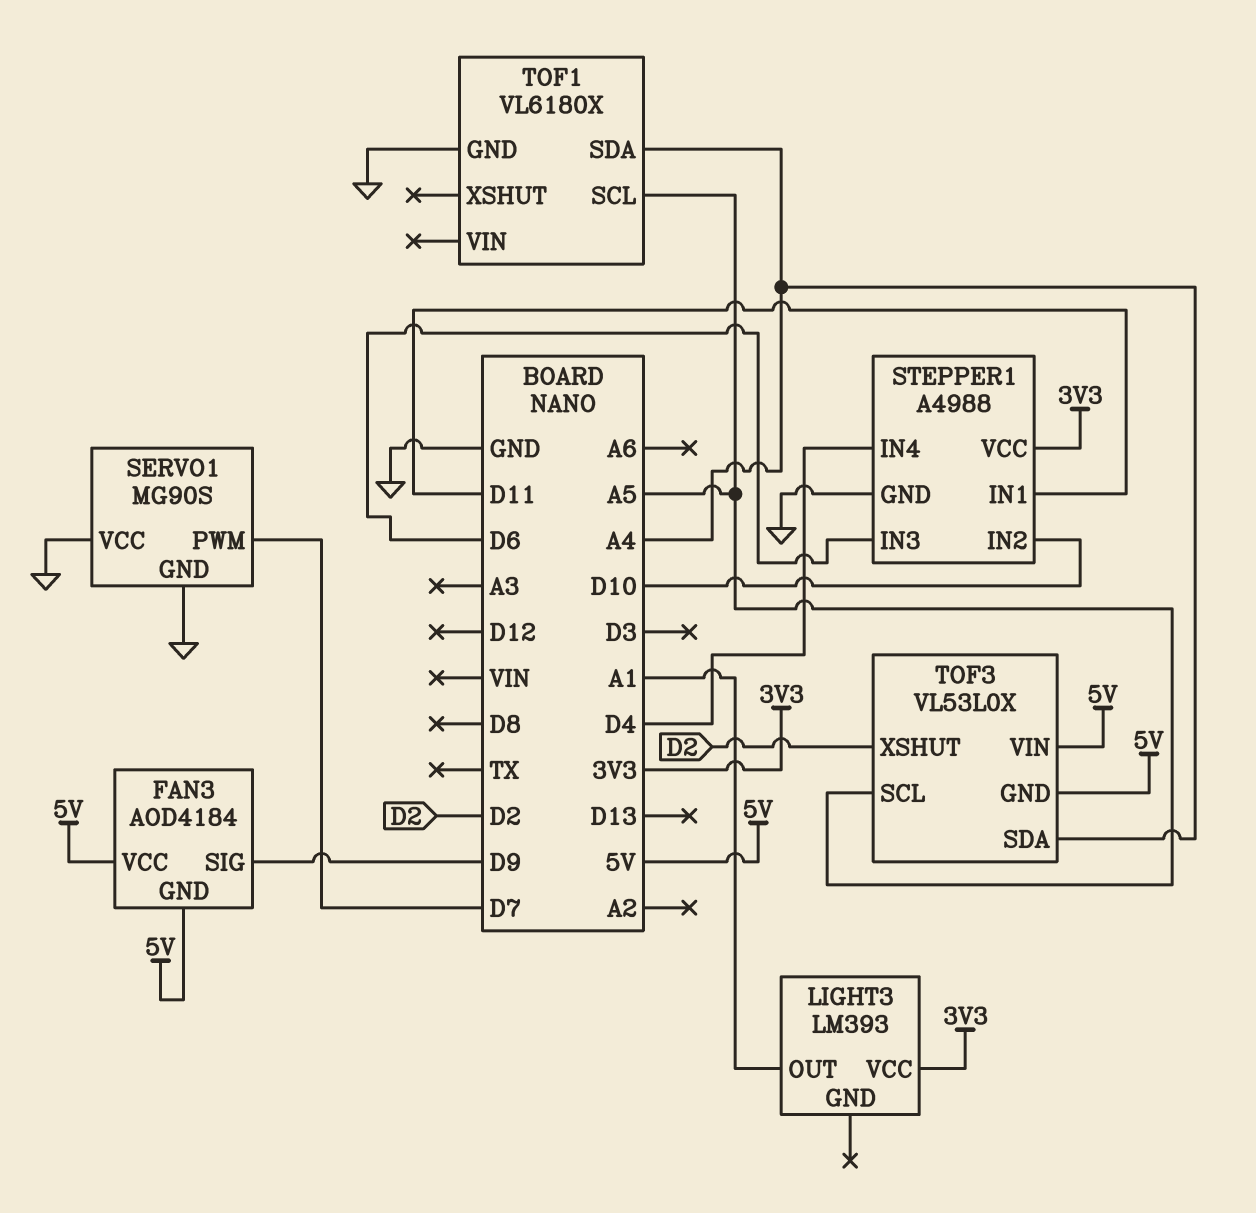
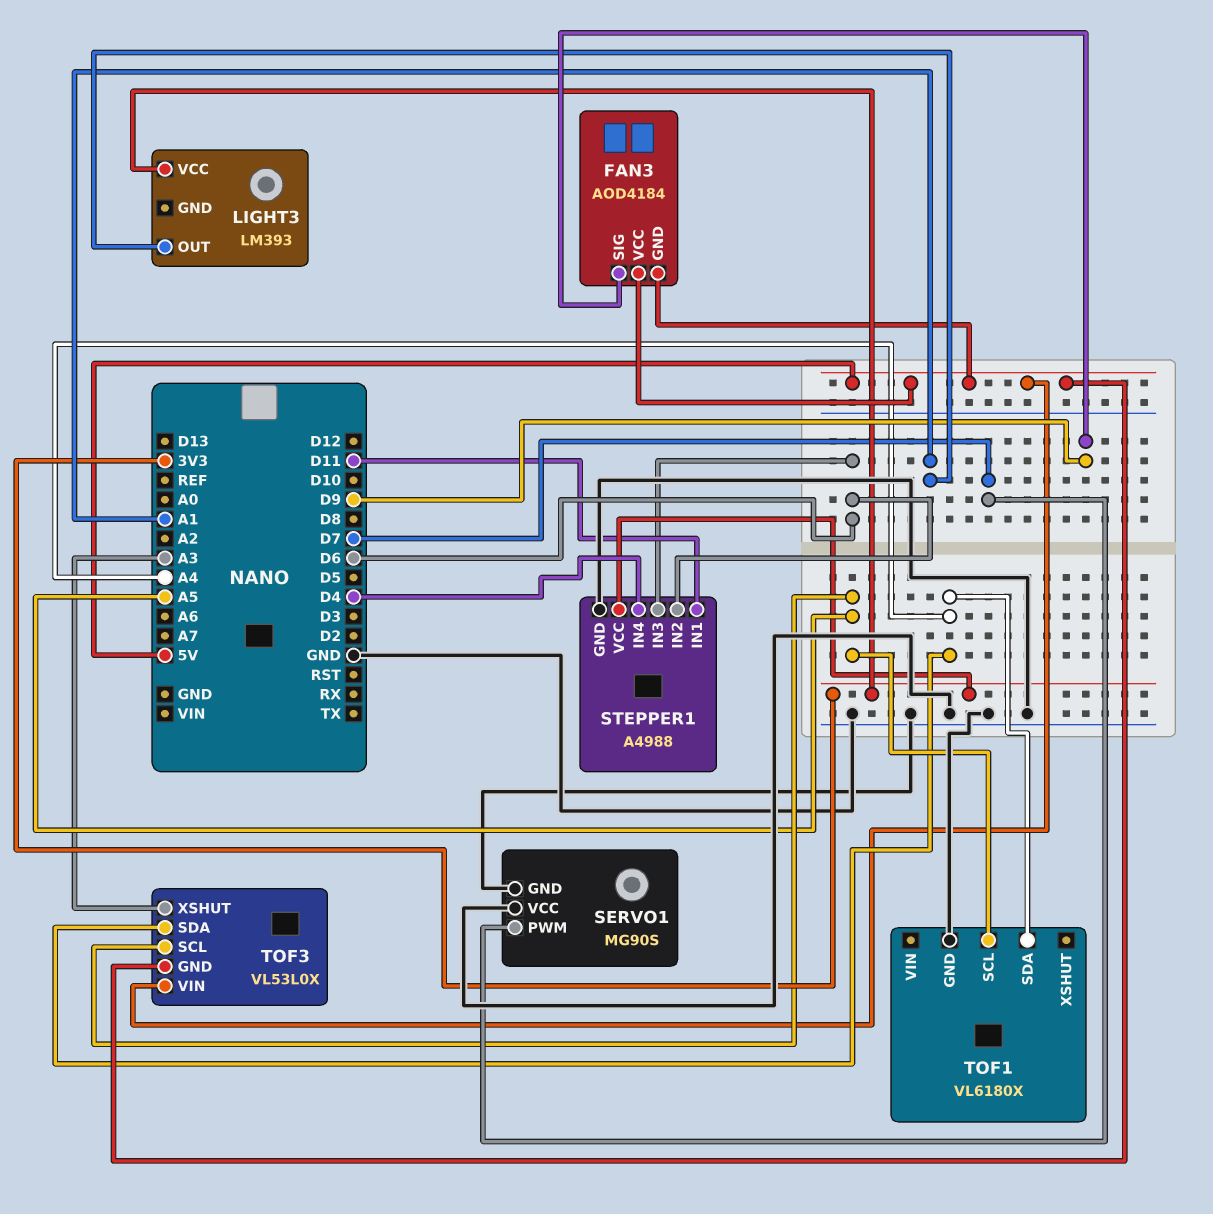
STEPPER1 pin IN2: D10 -> D6
TOF3 pin XSHUT: D2 -> A3

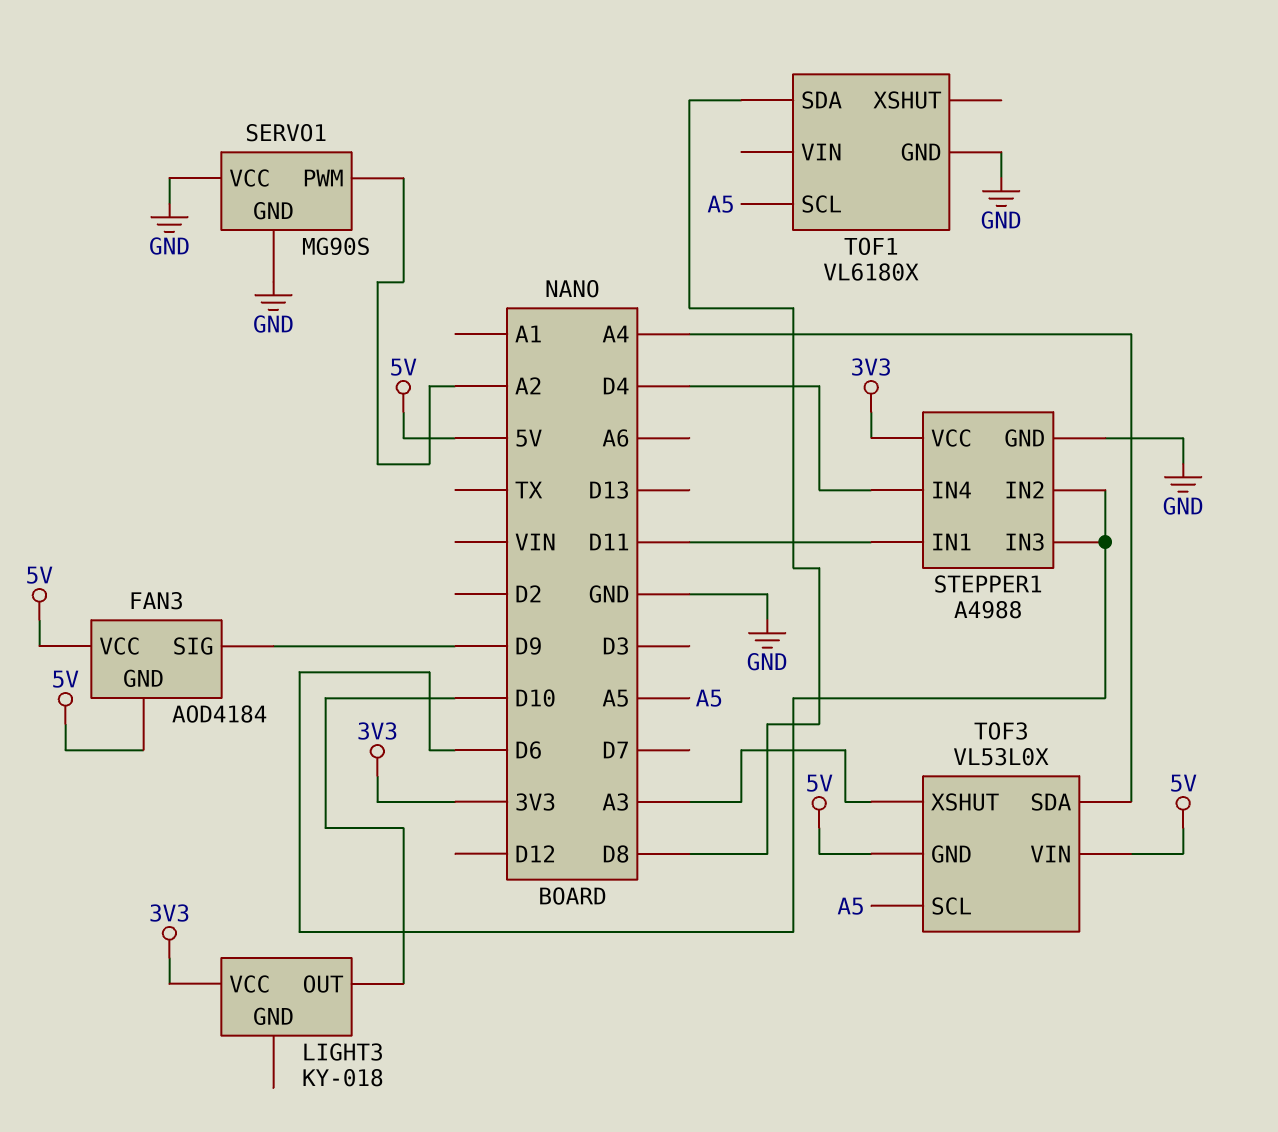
LIGHT3: LM393 -> KY-018
LIGHT3 pin OUT: A1 -> D10
SERVO1 pin PWM: D7 -> A2
TOF1 pin SDA: A4 -> D8

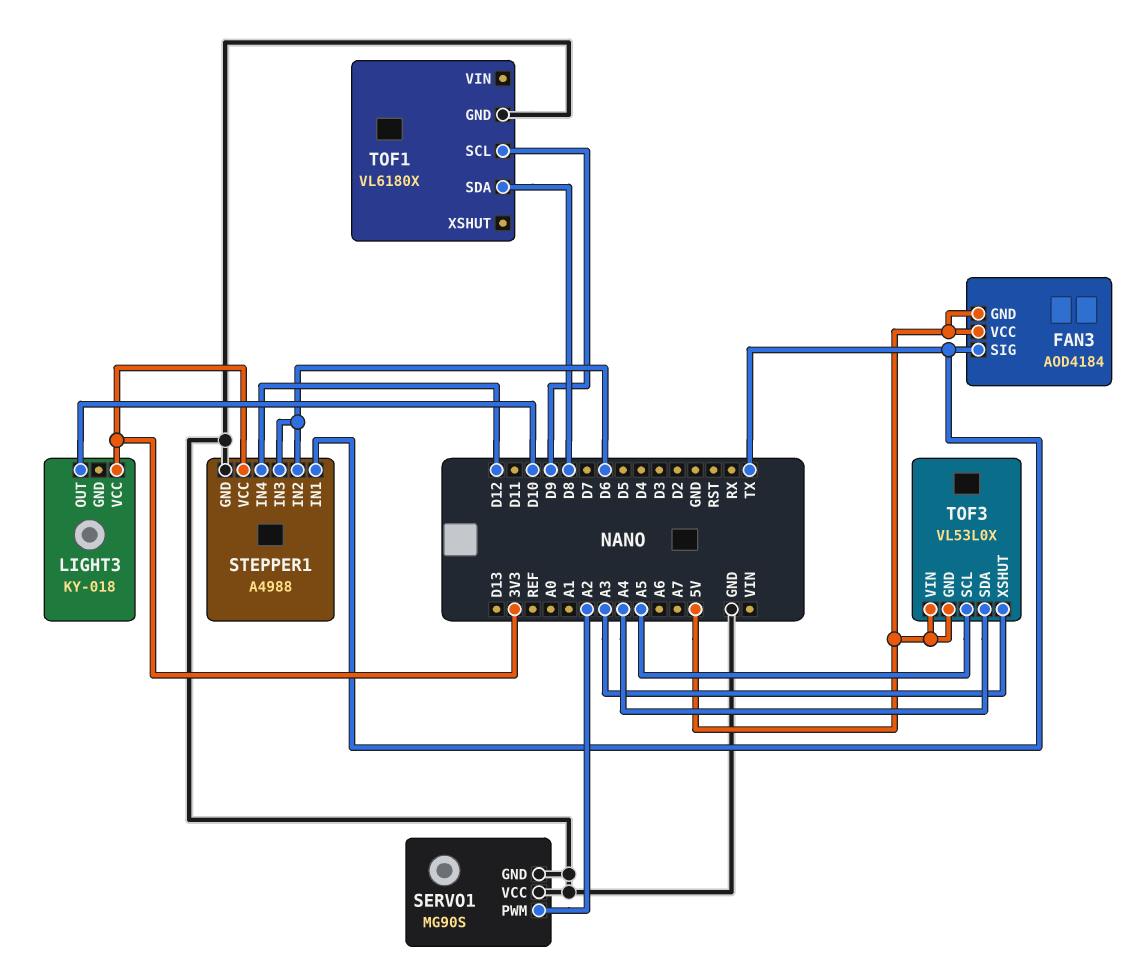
FAN3 pin SIG: D9 -> TX
STEPPER1 pin IN1: D11 -> TX
STEPPER1 pin IN4: D4 -> D12
TOF1 pin SCL: A5 -> D9

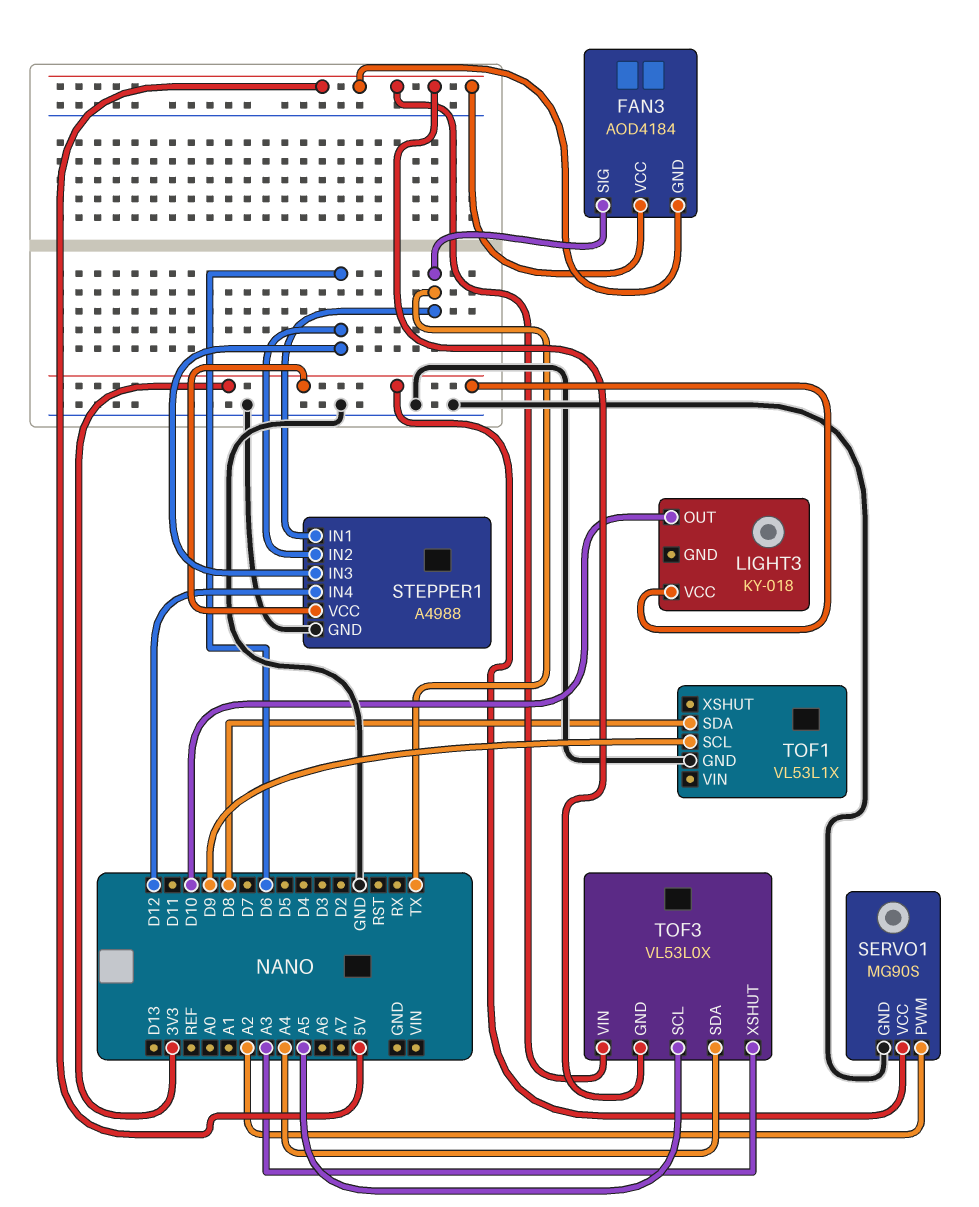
SERVO1 pin VCC: GND -> 3V3
TOF1: VL6180X -> VL53L1X

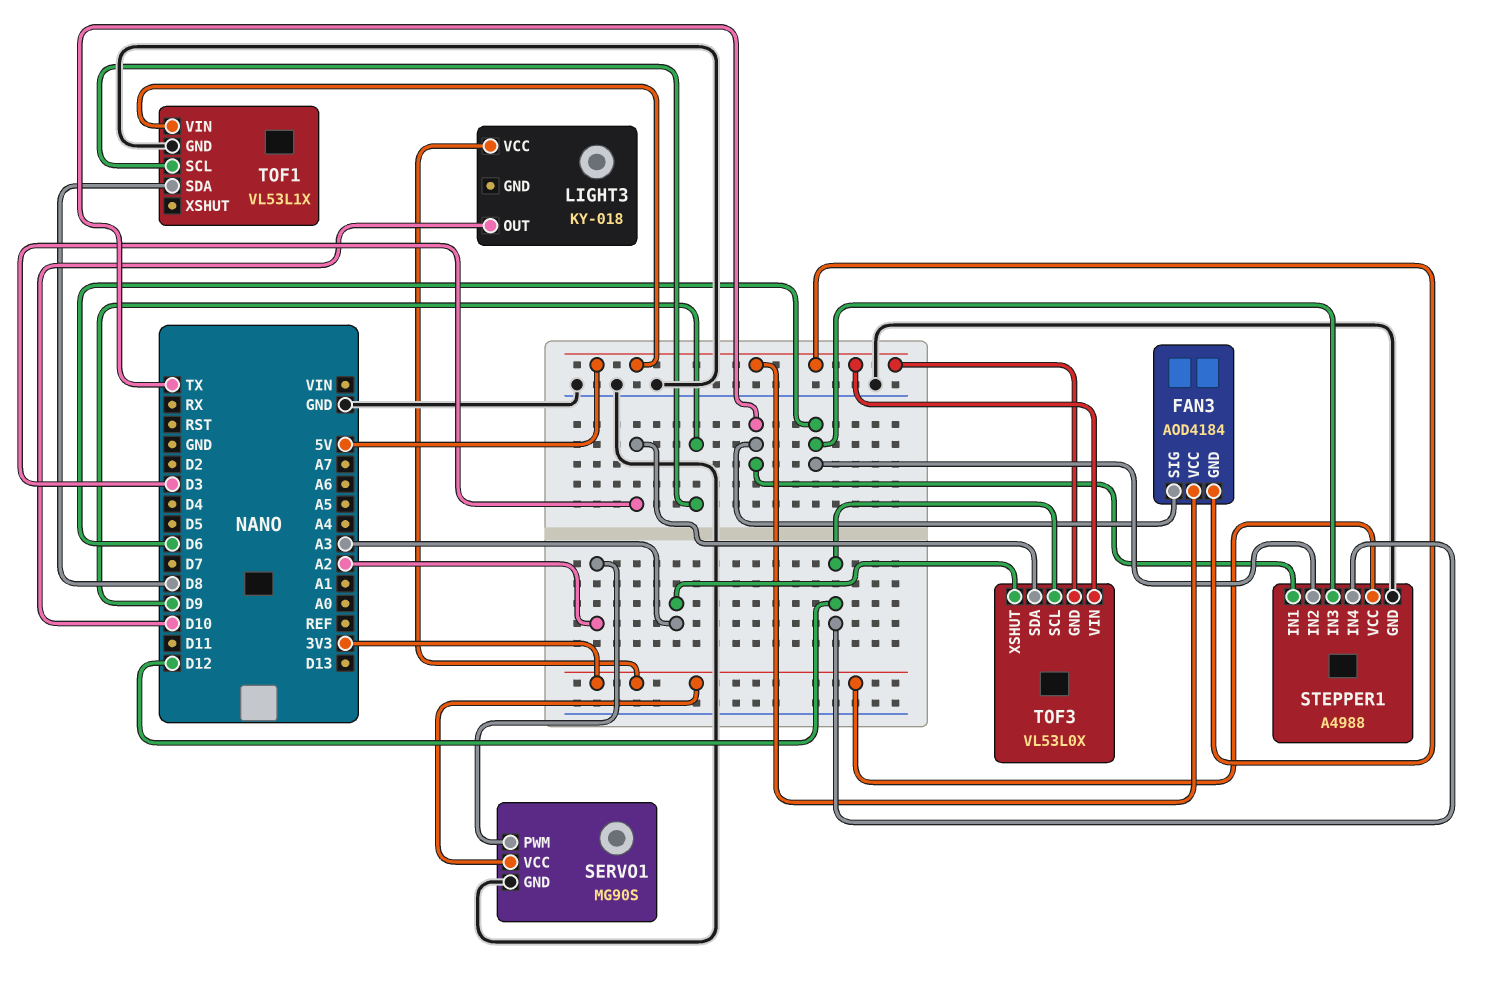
TOF1 pin VIN: none -> 5V
TOF3 pin SCL: A5 -> D12
TOF3 pin SDA: A4 -> D3

